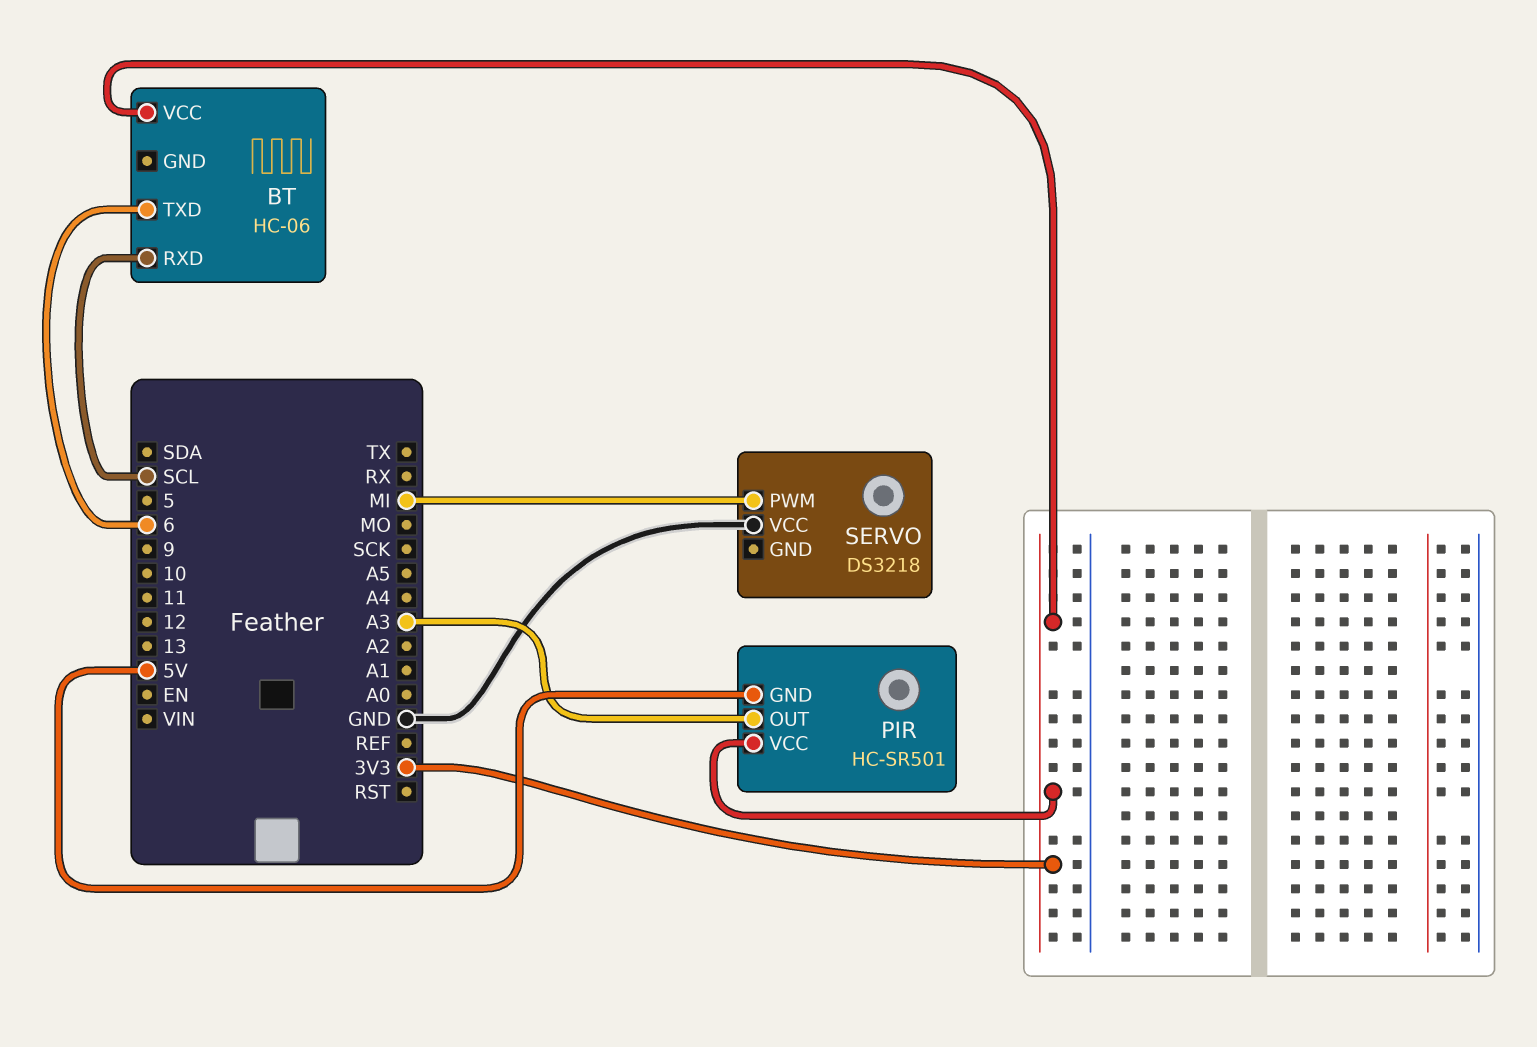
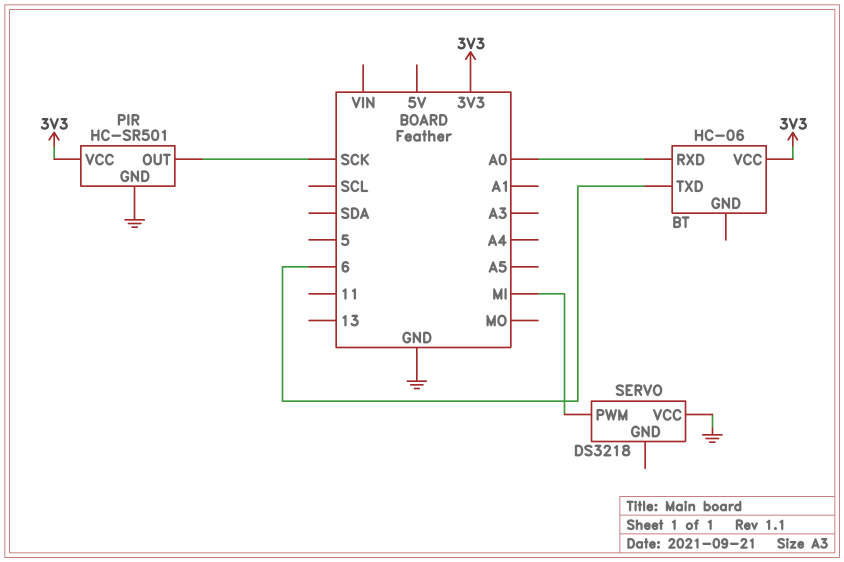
BT pin RXD: SCL -> A0
PIR pin GND: 5V -> GND
PIR pin OUT: A3 -> SCK

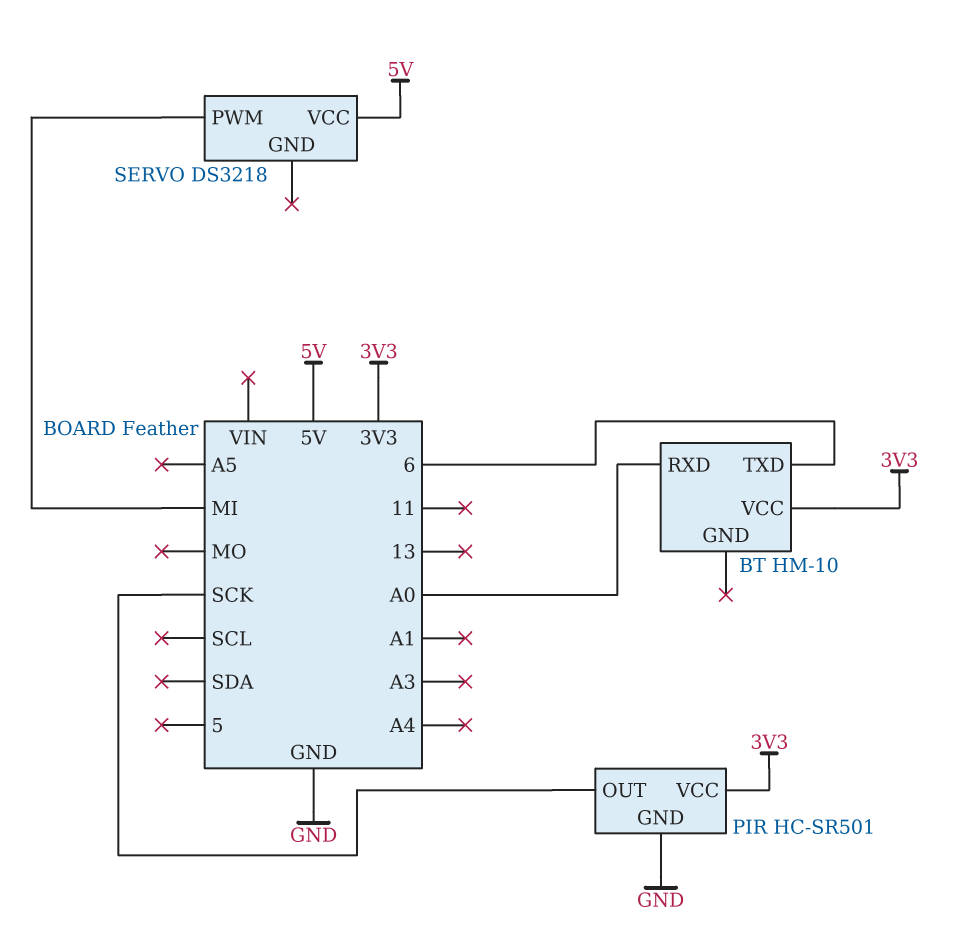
BT: HC-06 -> HM-10
SERVO pin VCC: GND -> 5V

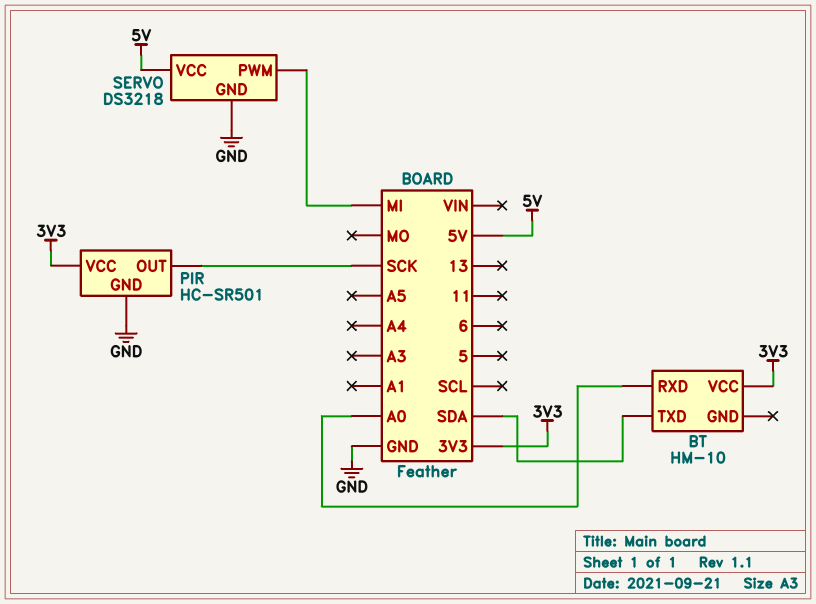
BT pin TXD: 6 -> SDA
SERVO pin GND: none -> GND

